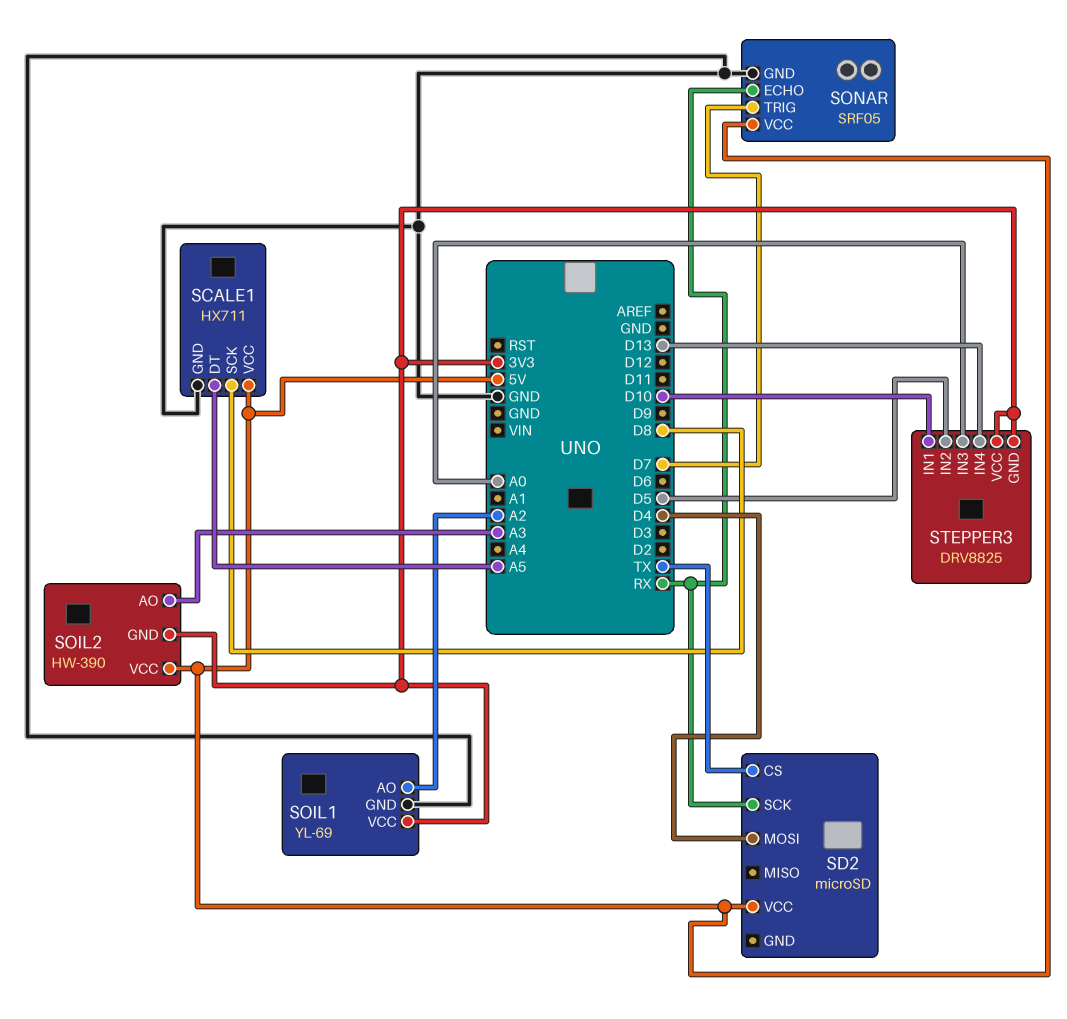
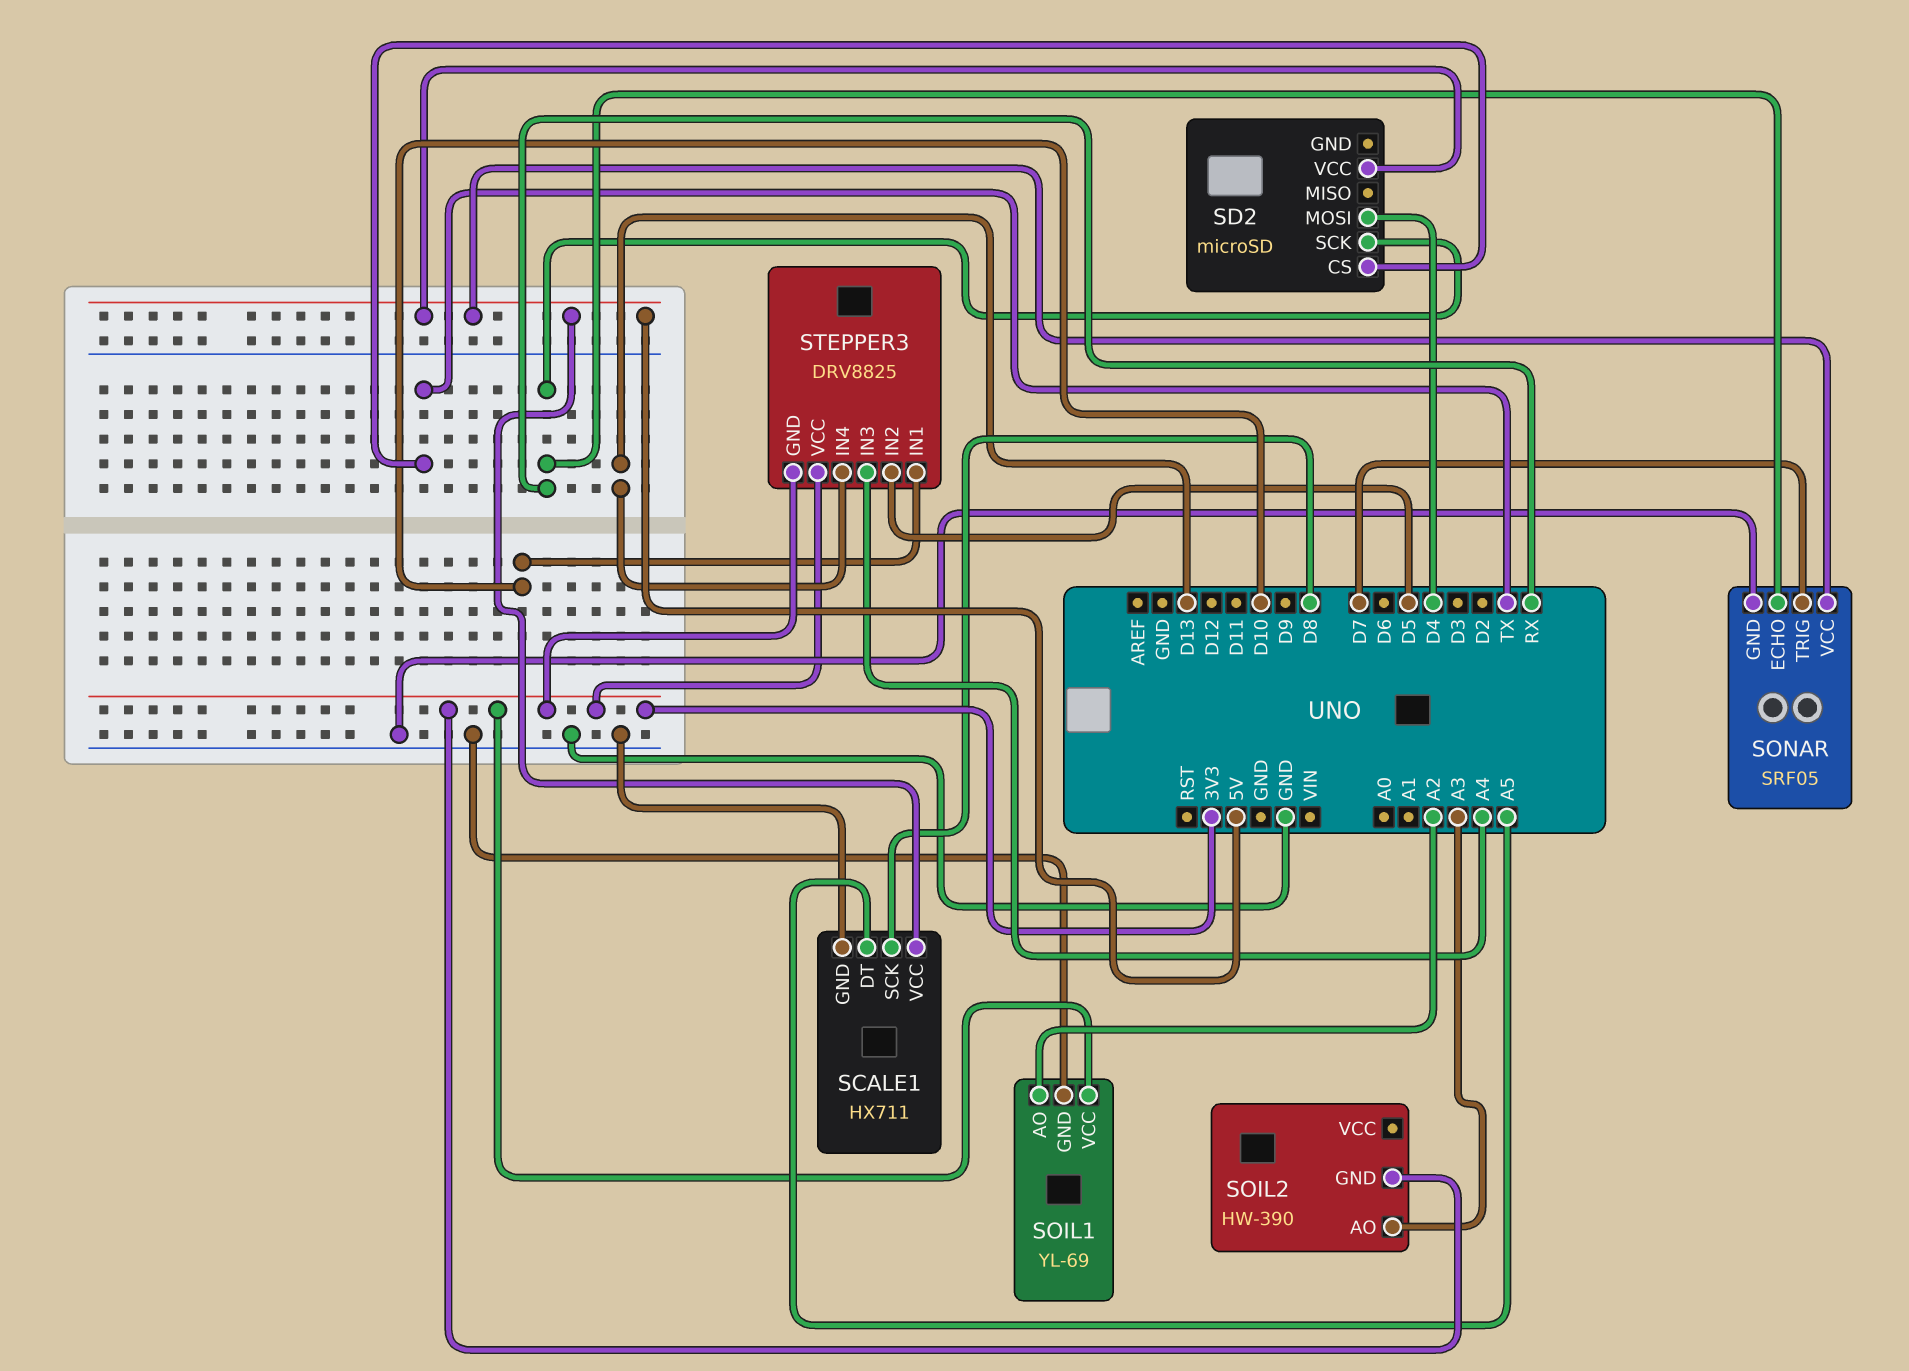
SOIL2 pin VCC: 5V -> none
STEPPER3 pin IN3: A0 -> A4

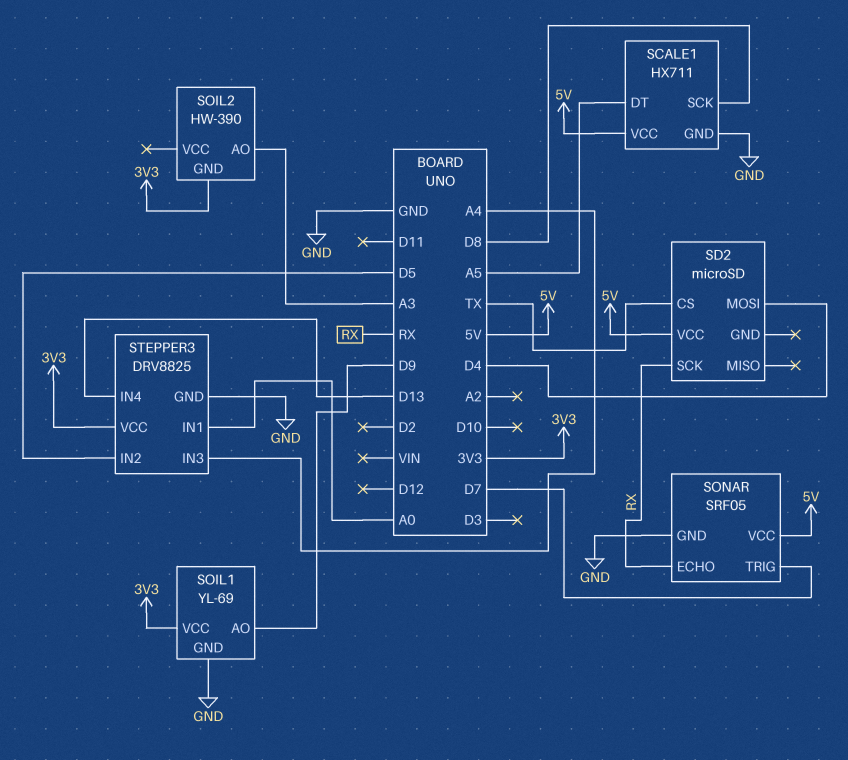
SOIL1 pin AO: A2 -> D9
STEPPER3 pin GND: 3V3 -> GND
STEPPER3 pin IN1: D10 -> A0

